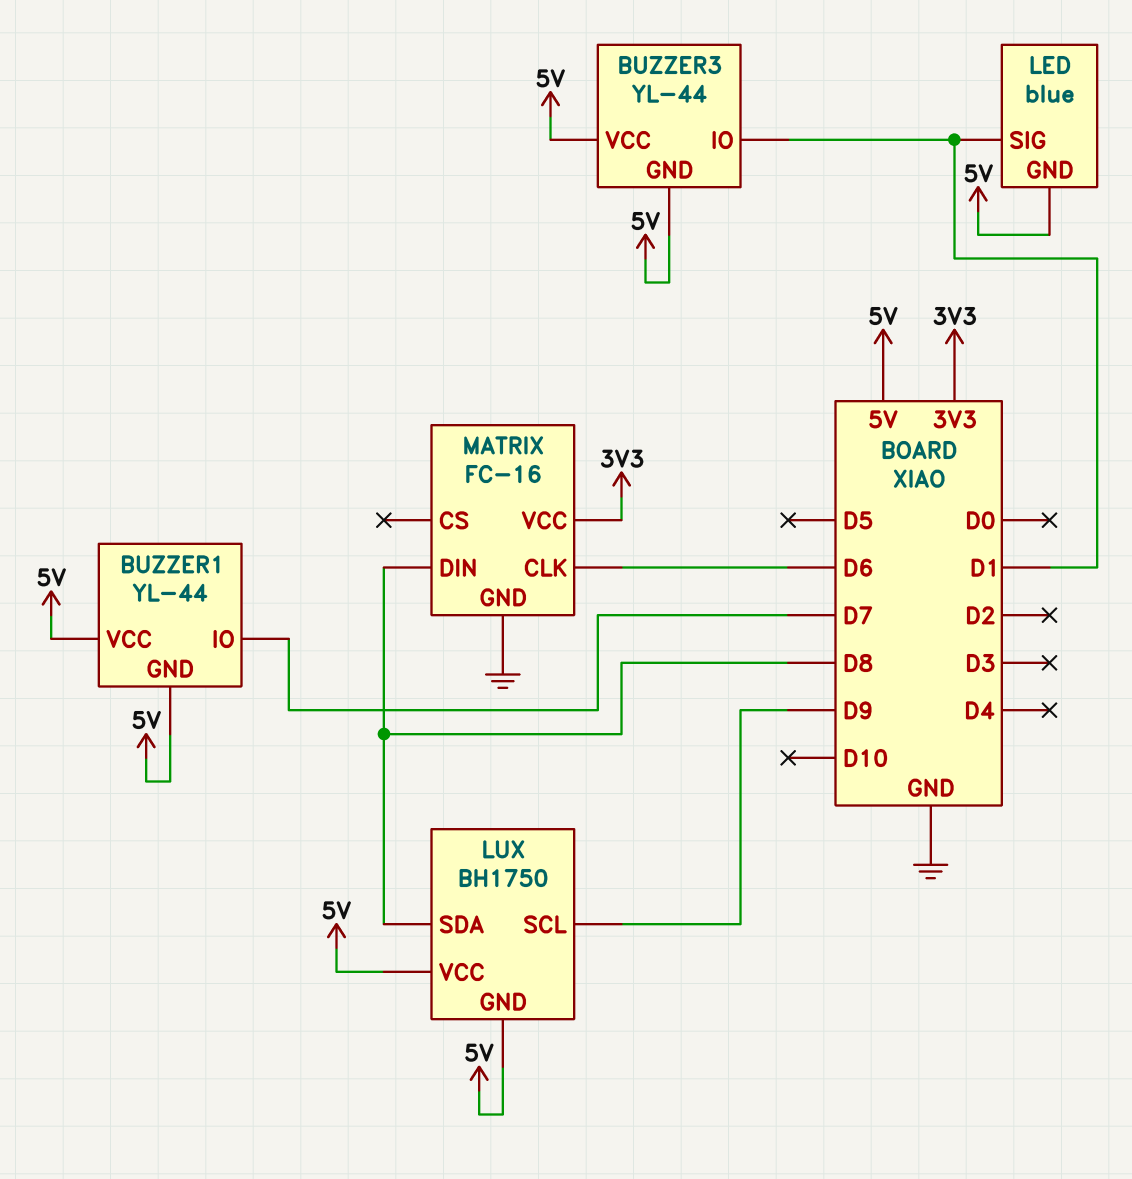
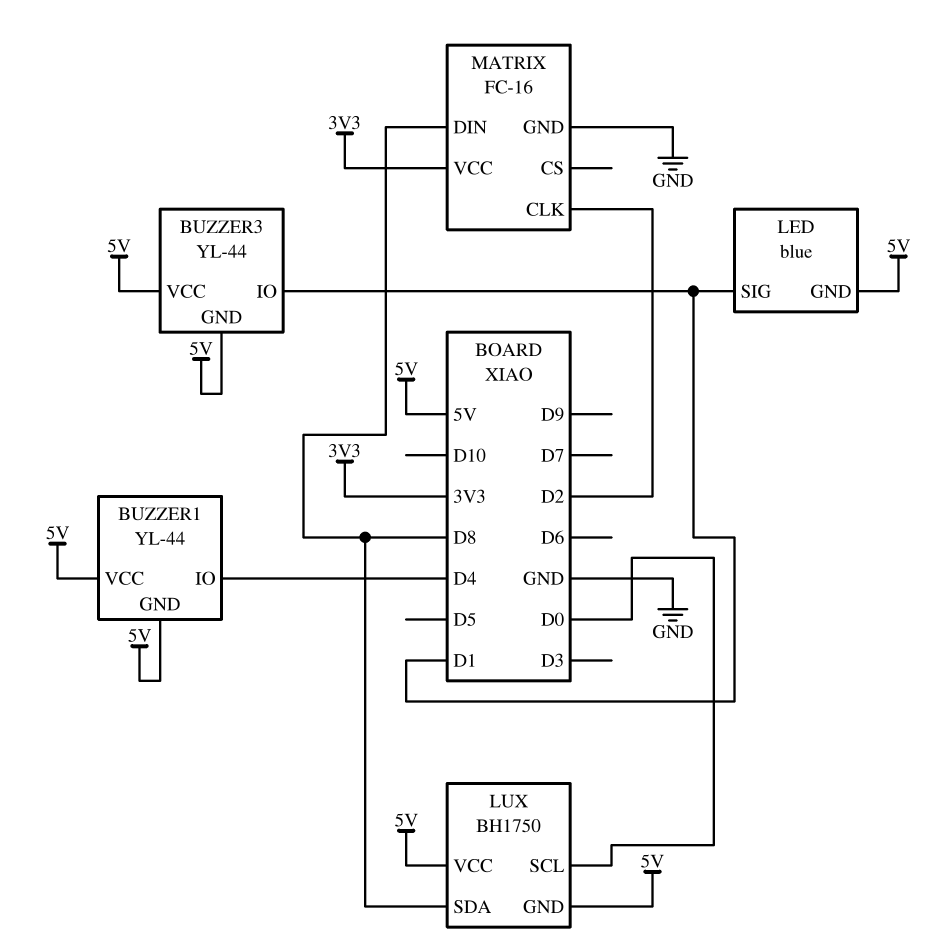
BUZZER1 pin IO: D7 -> D4
LUX pin SCL: D9 -> D0
MATRIX pin CLK: D6 -> D2

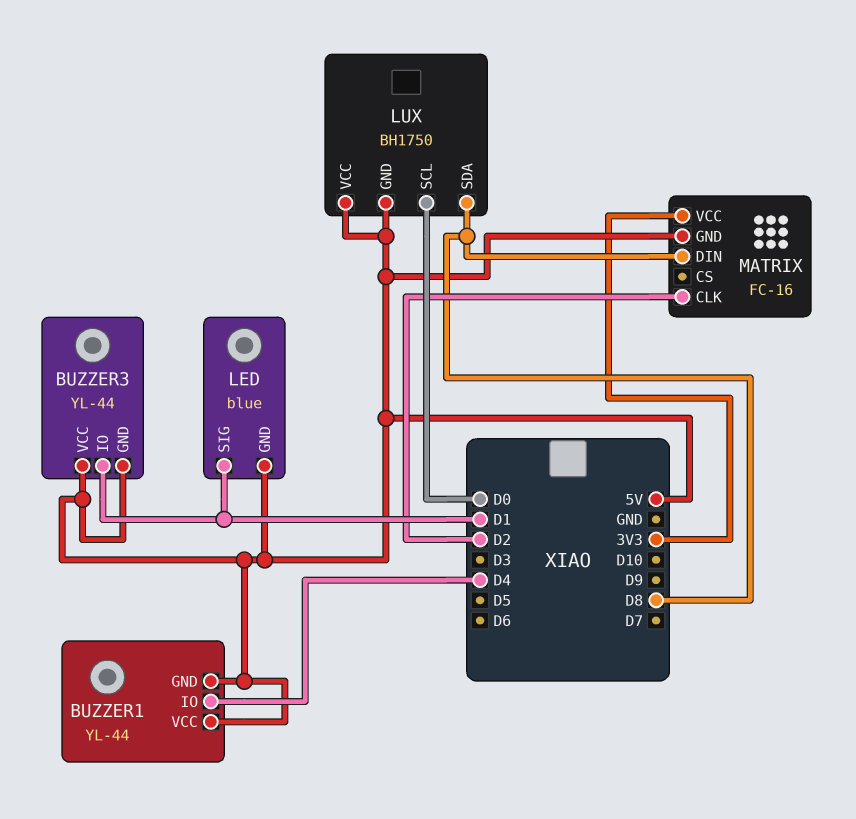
MATRIX pin GND: GND -> 5V

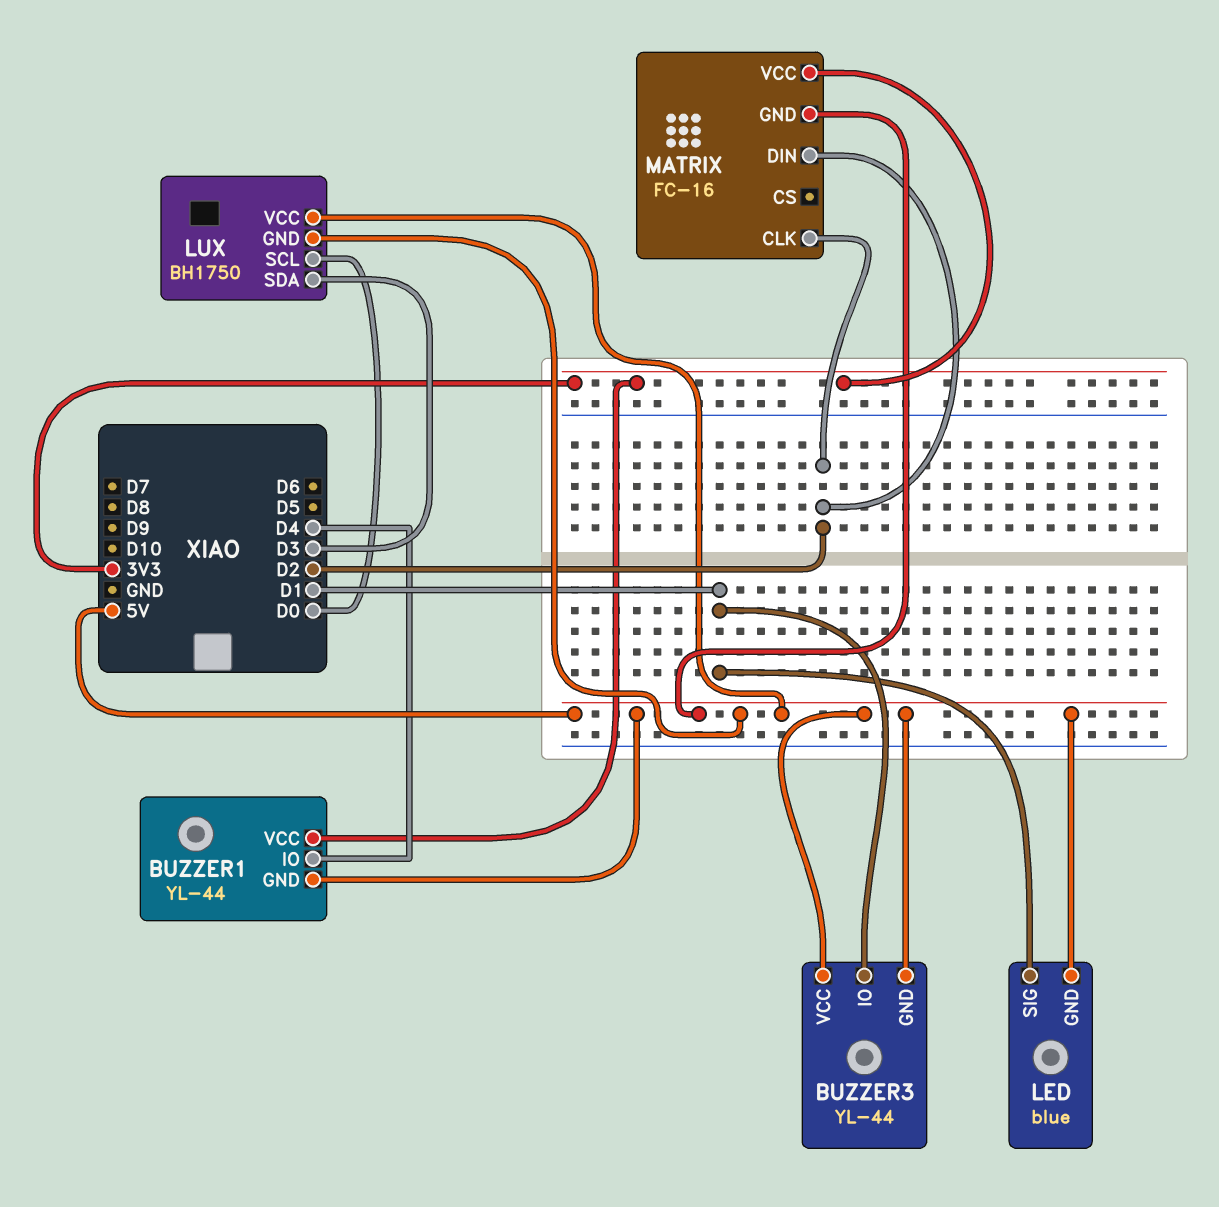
BUZZER1 pin VCC: 5V -> 3V3
LUX pin SDA: D8 -> D3
MATRIX pin DIN: D8 -> D2

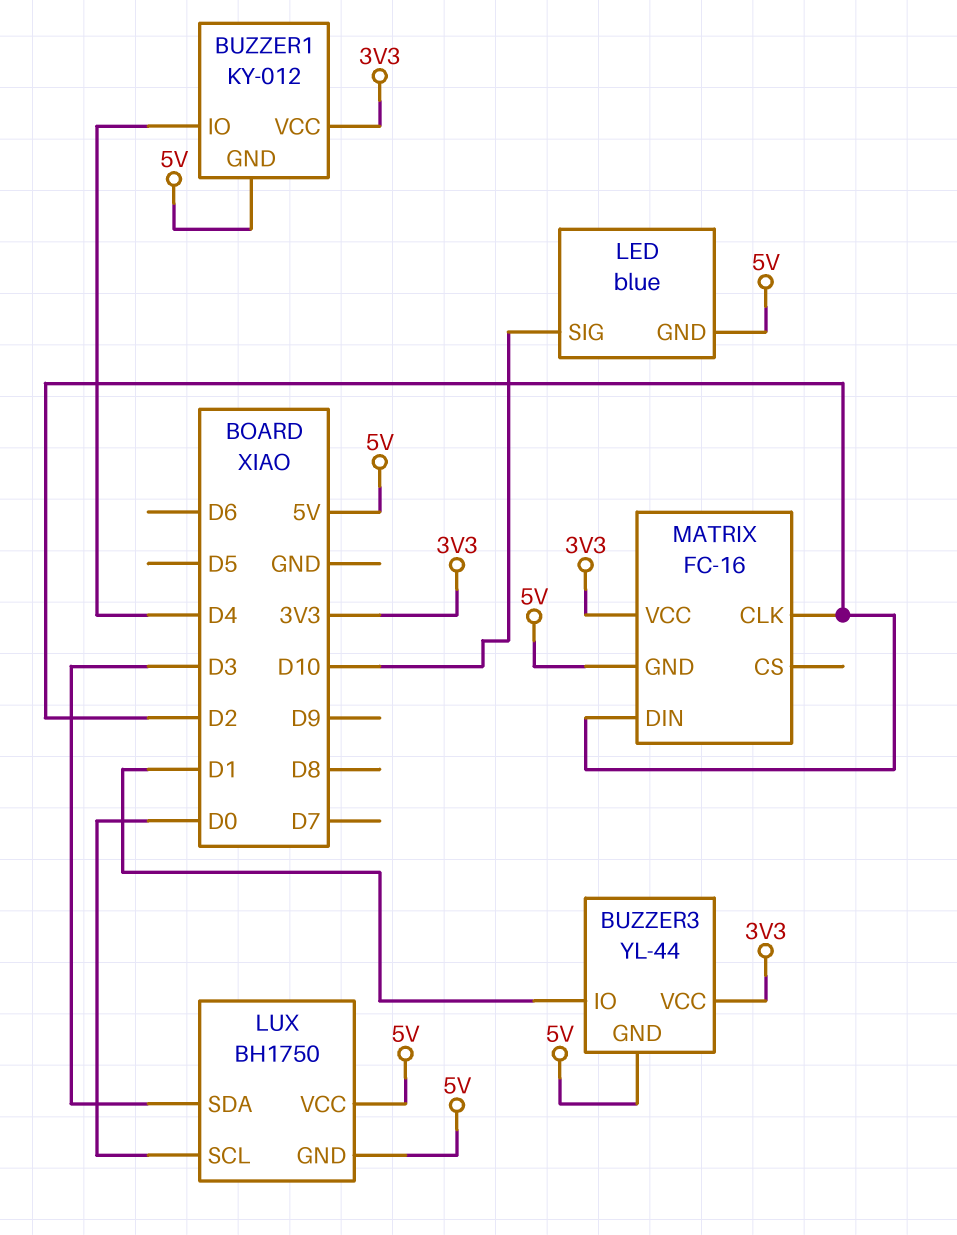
BUZZER1: YL-44 -> KY-012
BUZZER3 pin VCC: 5V -> 3V3
LED pin SIG: D1 -> D10

